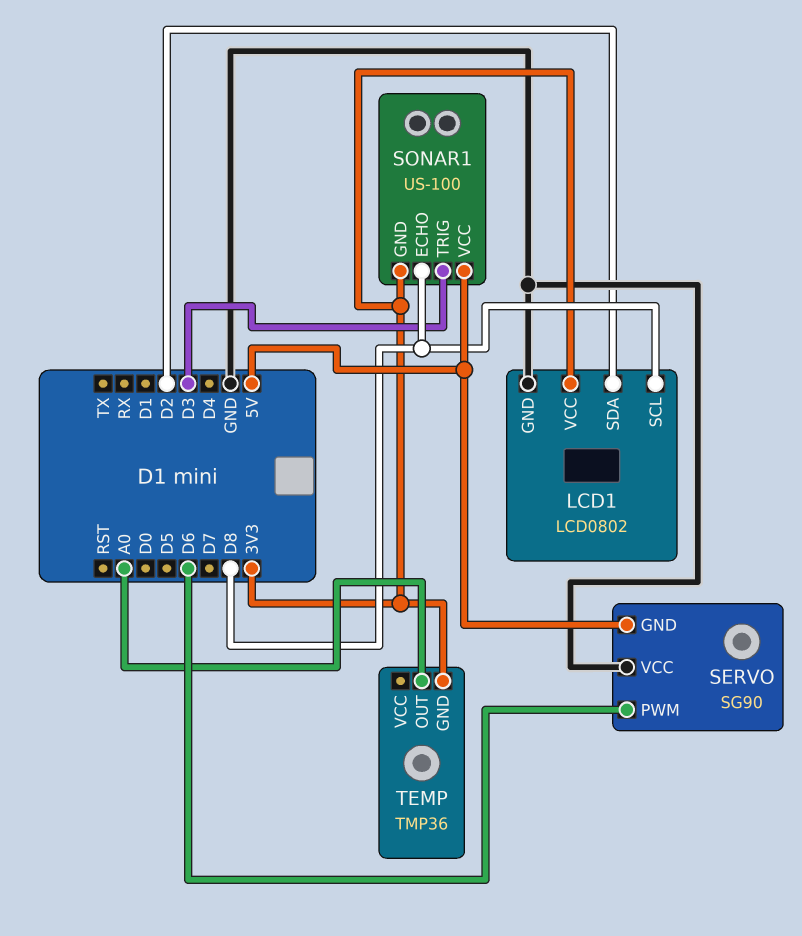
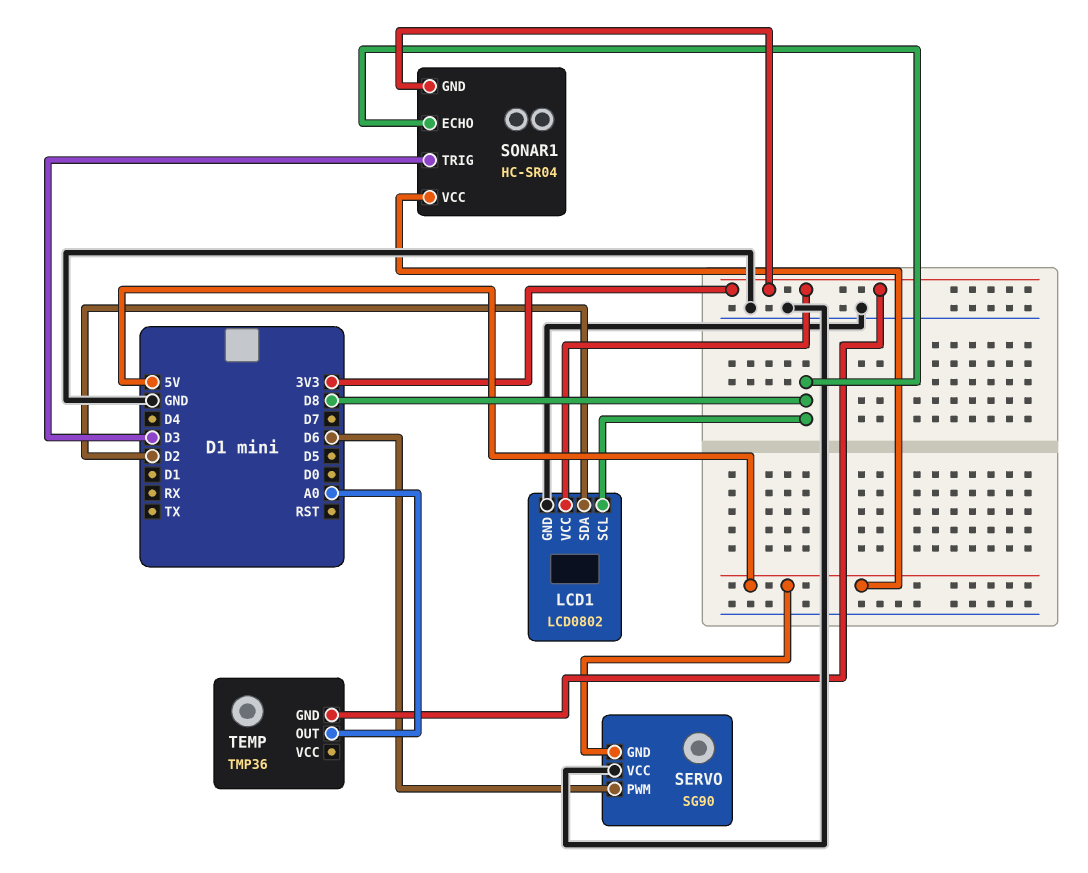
SONAR1: US-100 -> HC-SR04

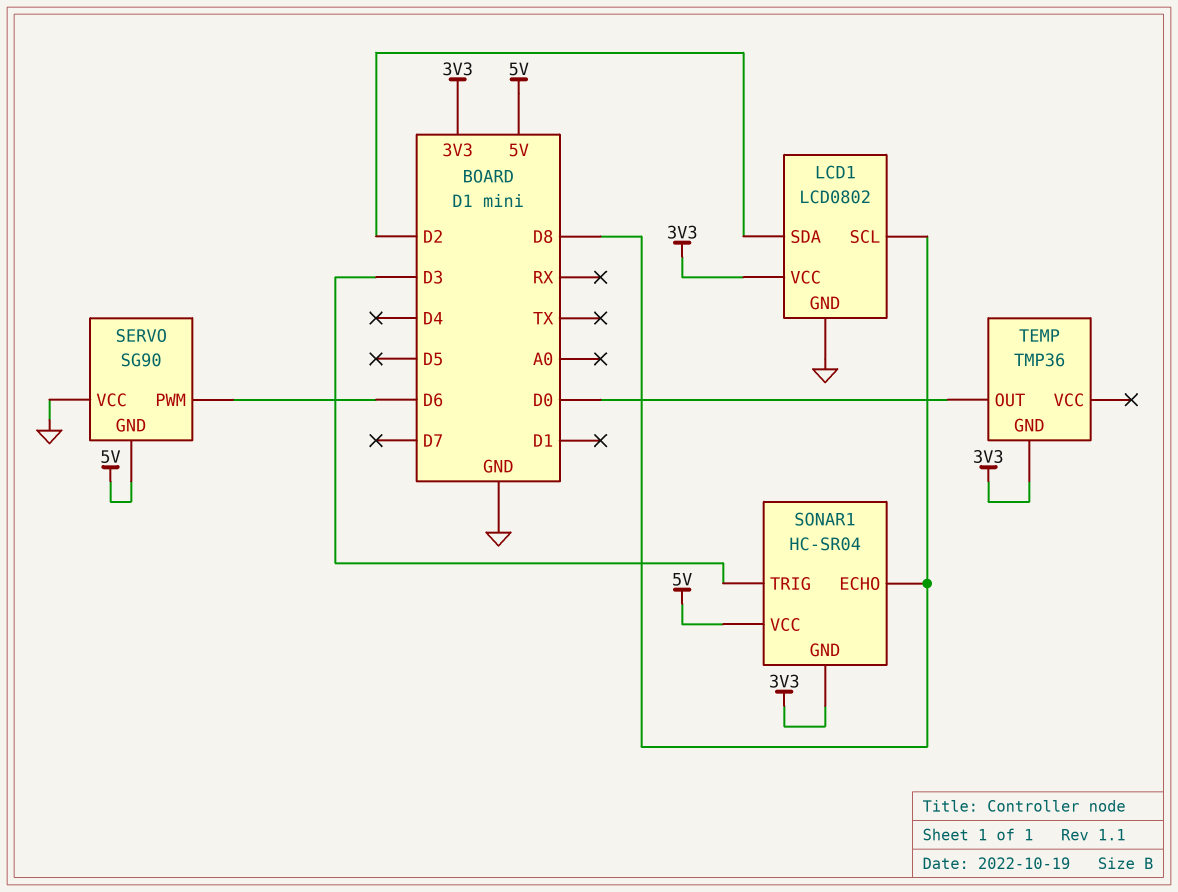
TEMP pin OUT: A0 -> D0

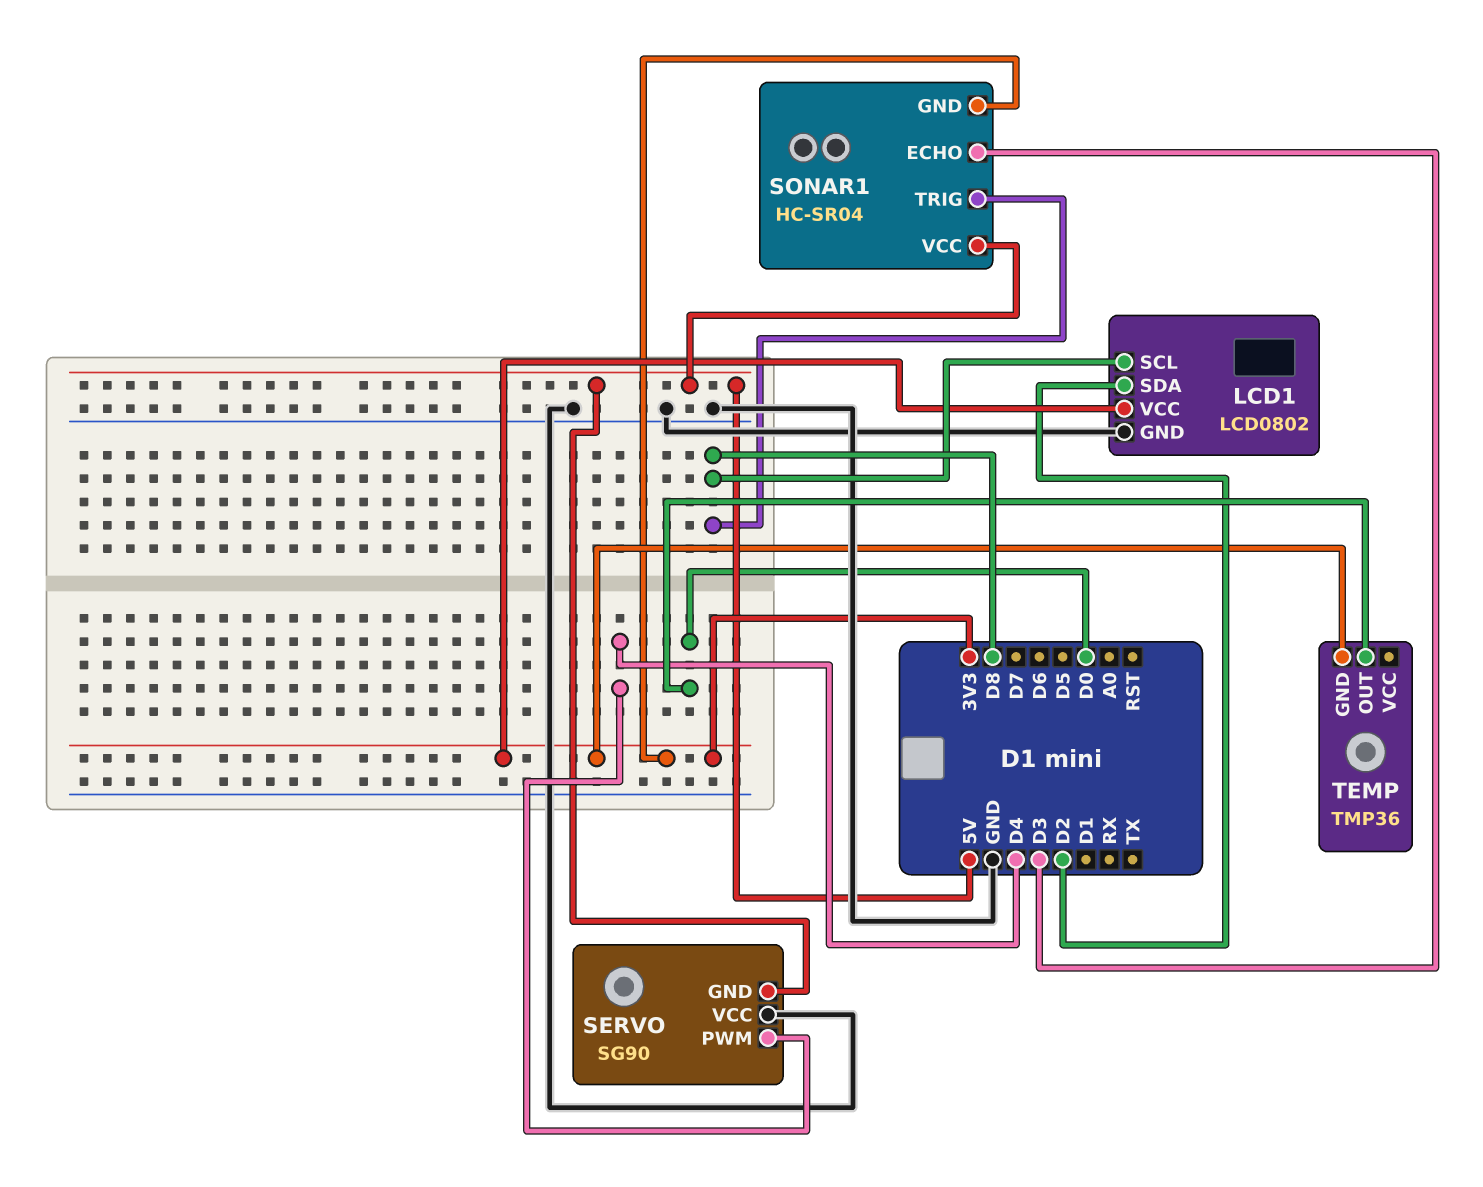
SERVO pin PWM: D6 -> D4
SONAR1 pin ECHO: D8 -> D3
SONAR1 pin TRIG: D3 -> D8

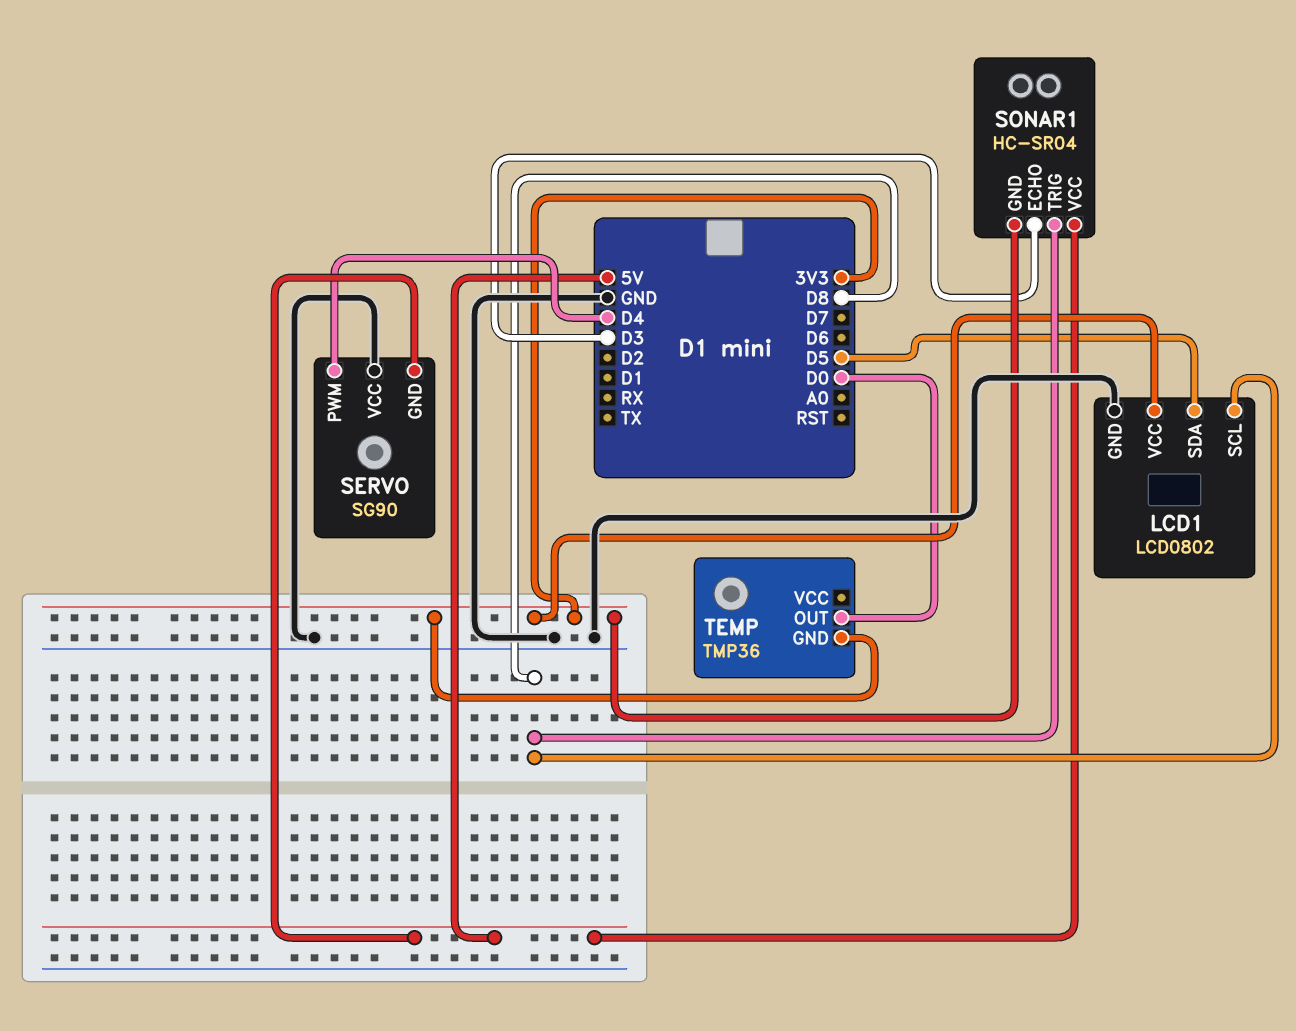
LCD1 pin SDA: D2 -> D5

